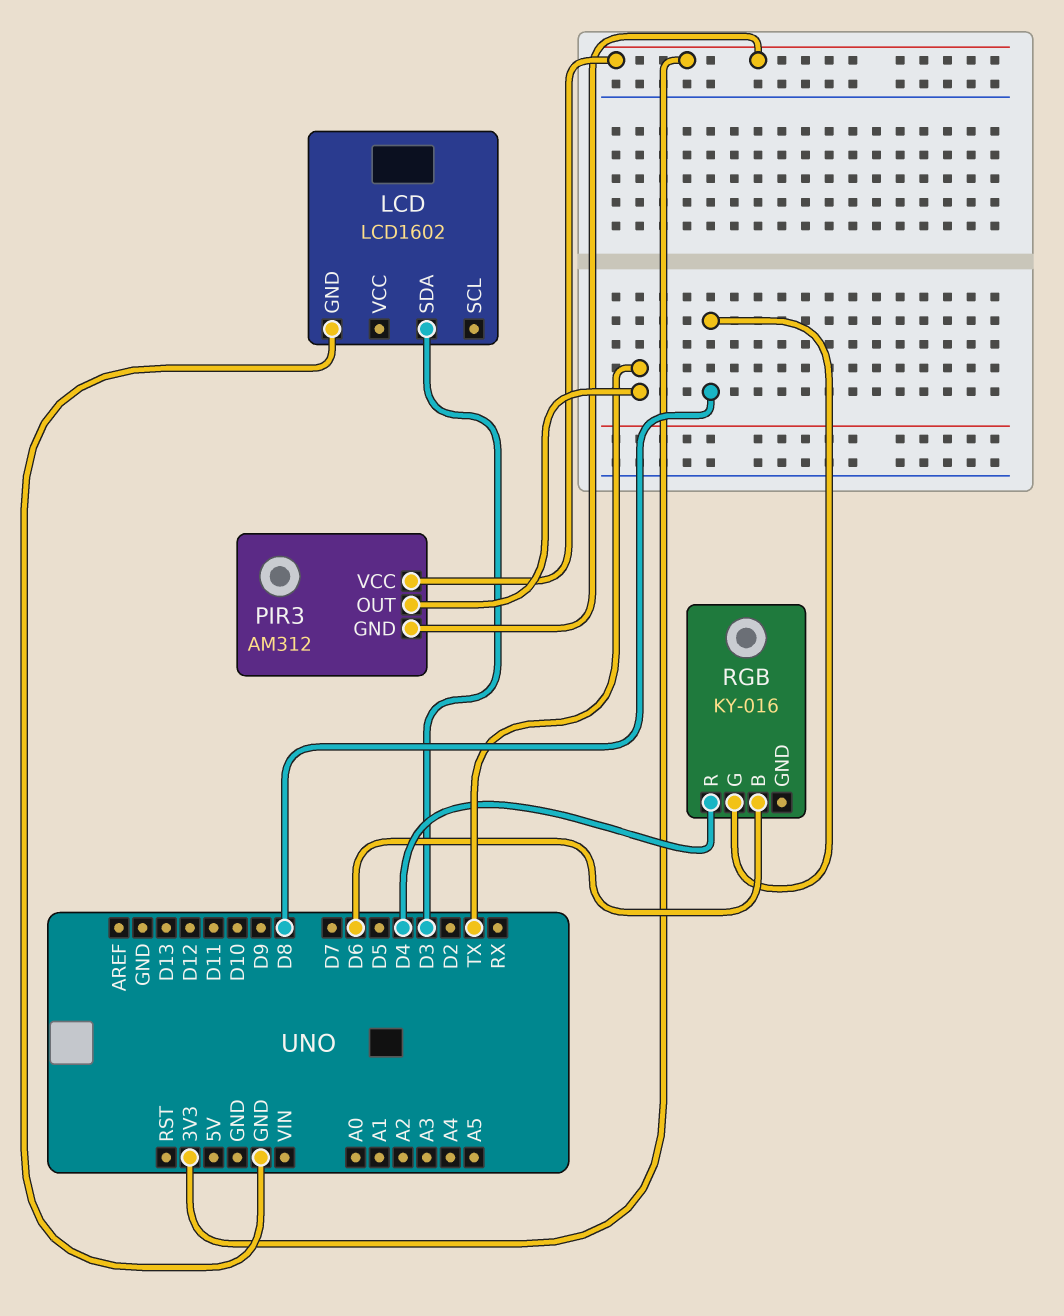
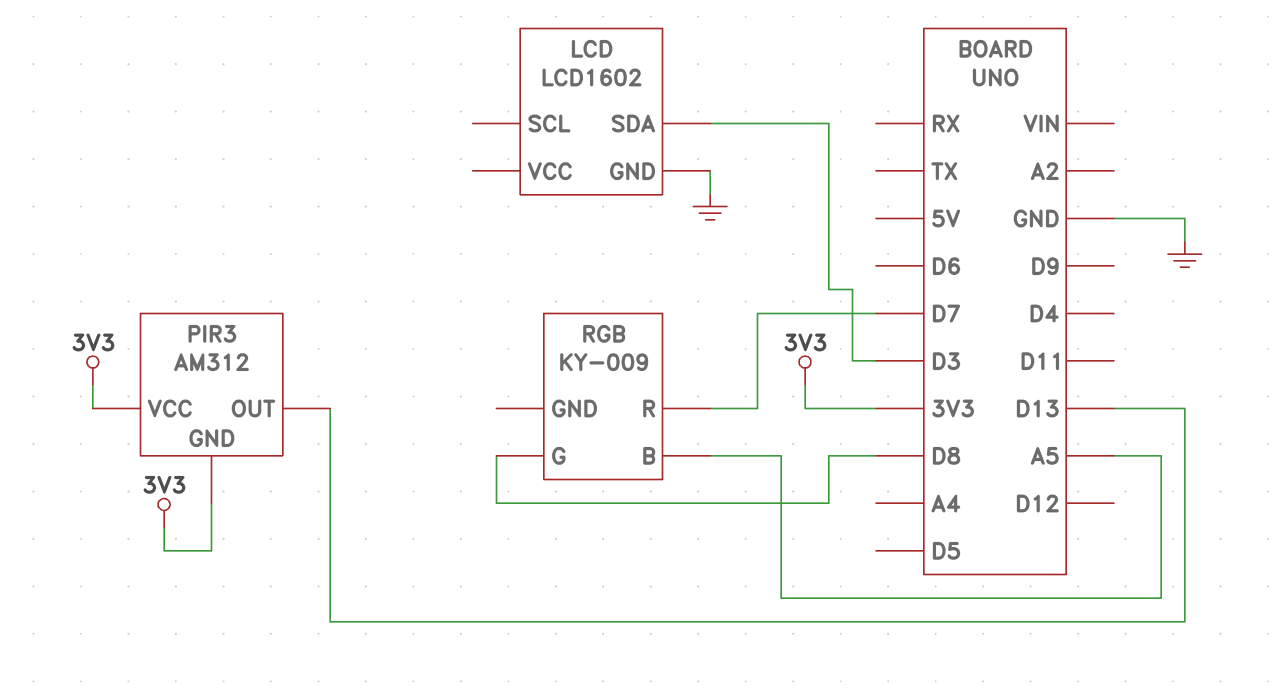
PIR3 pin OUT: TX -> D13
RGB: KY-016 -> KY-009
RGB pin B: D6 -> A5
RGB pin R: D4 -> D7

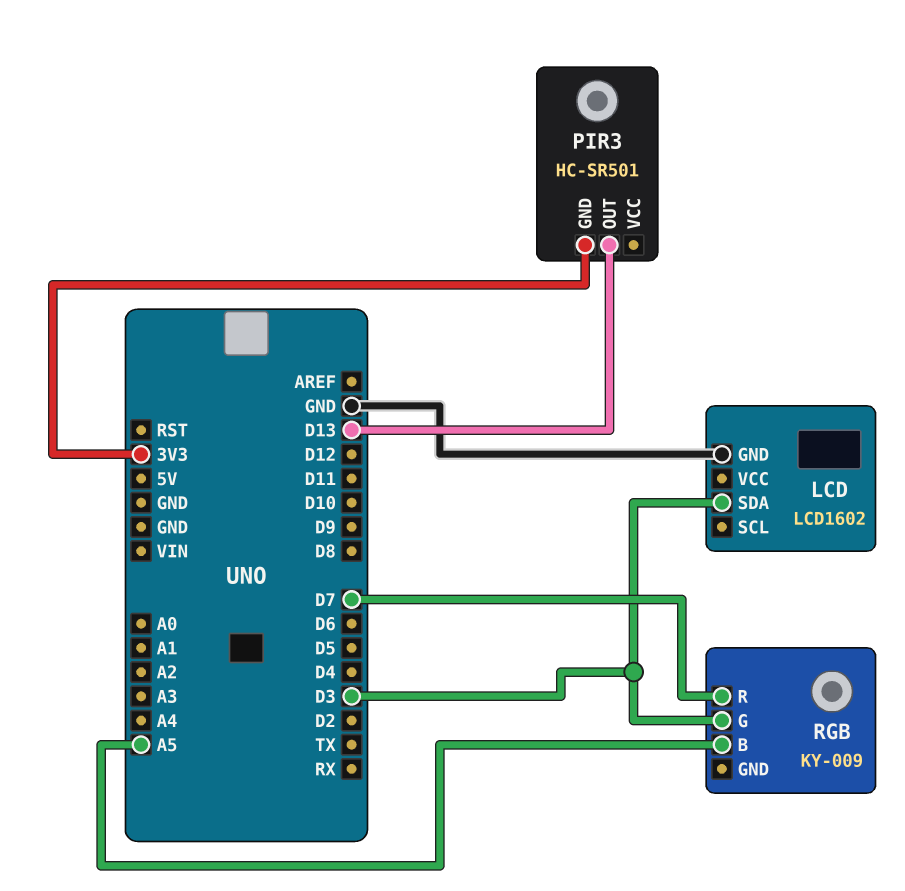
PIR3: AM312 -> HC-SR501
PIR3 pin VCC: 3V3 -> none
RGB pin G: D8 -> D3

